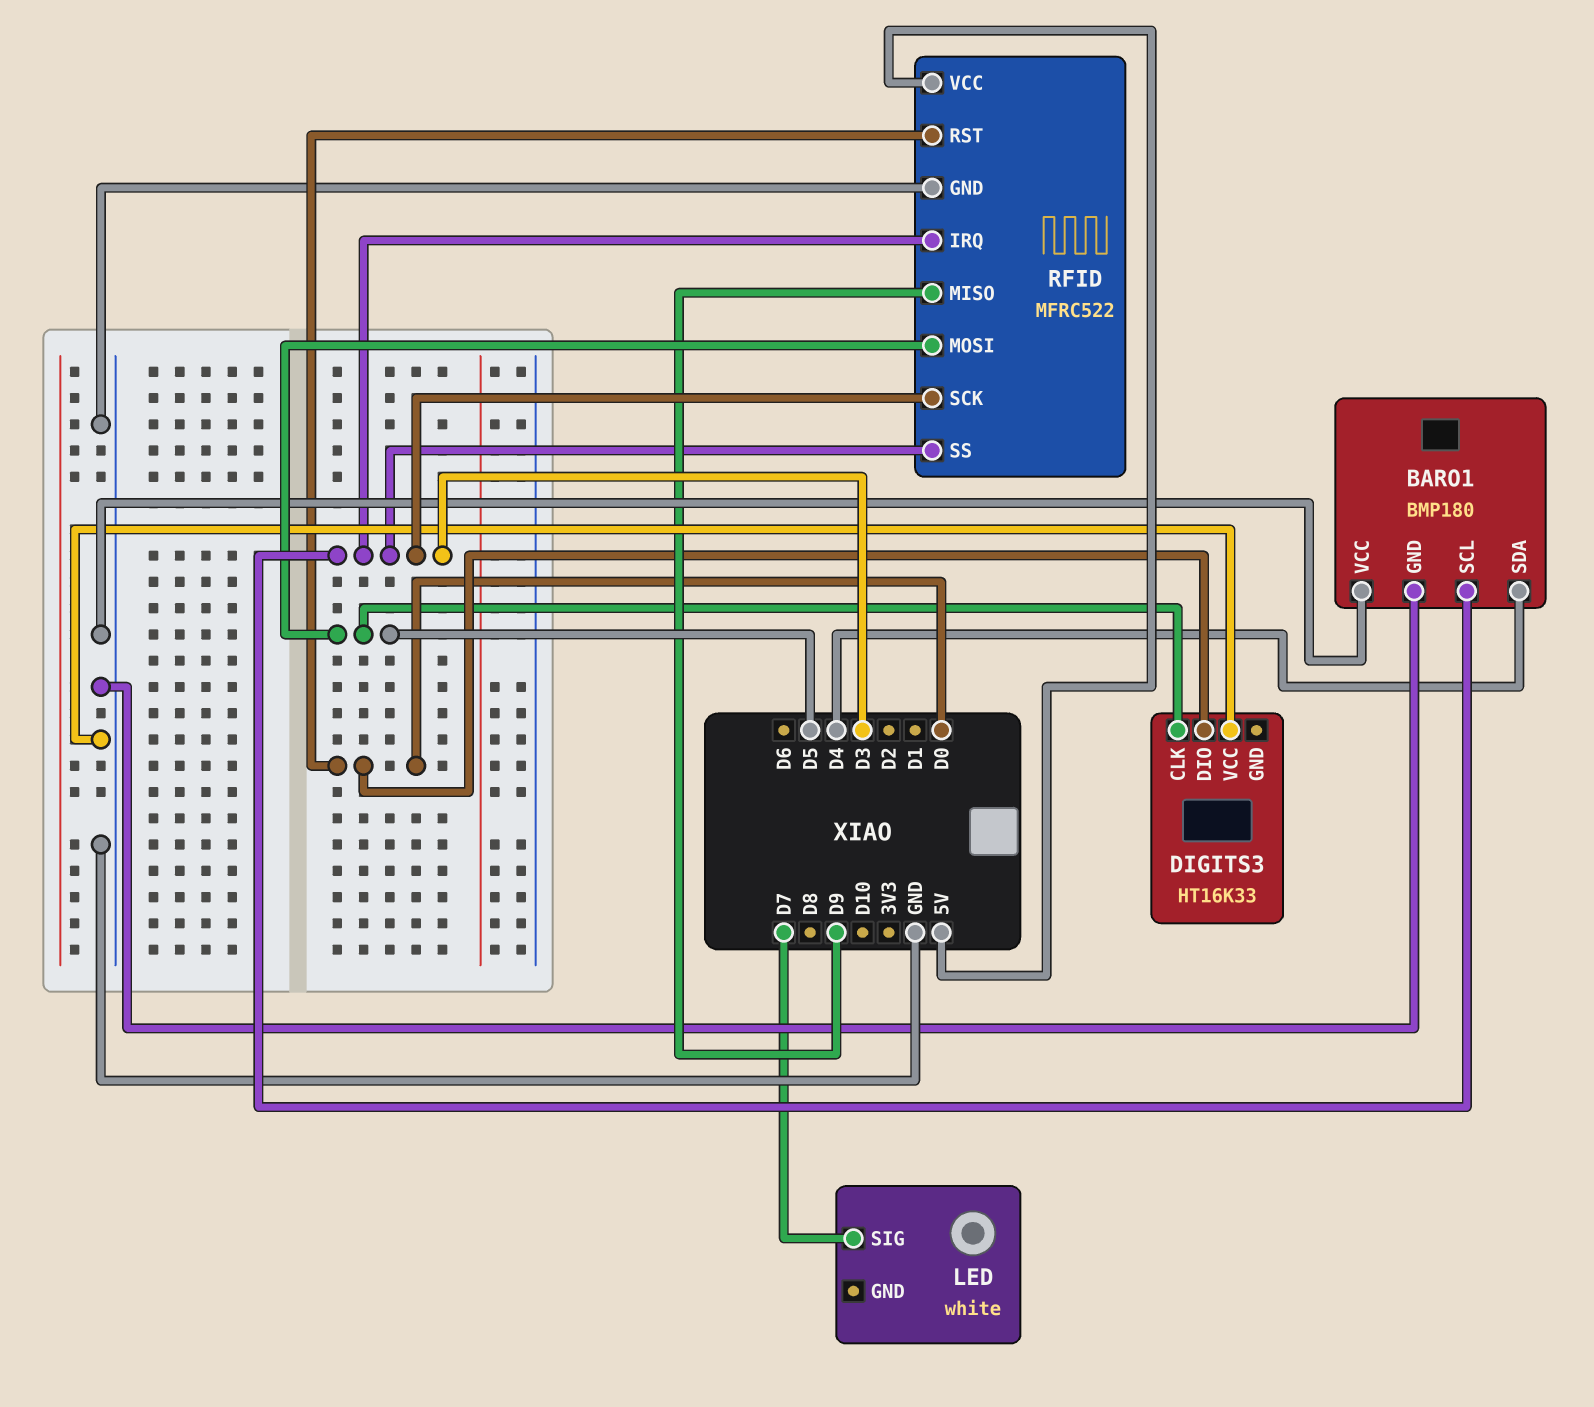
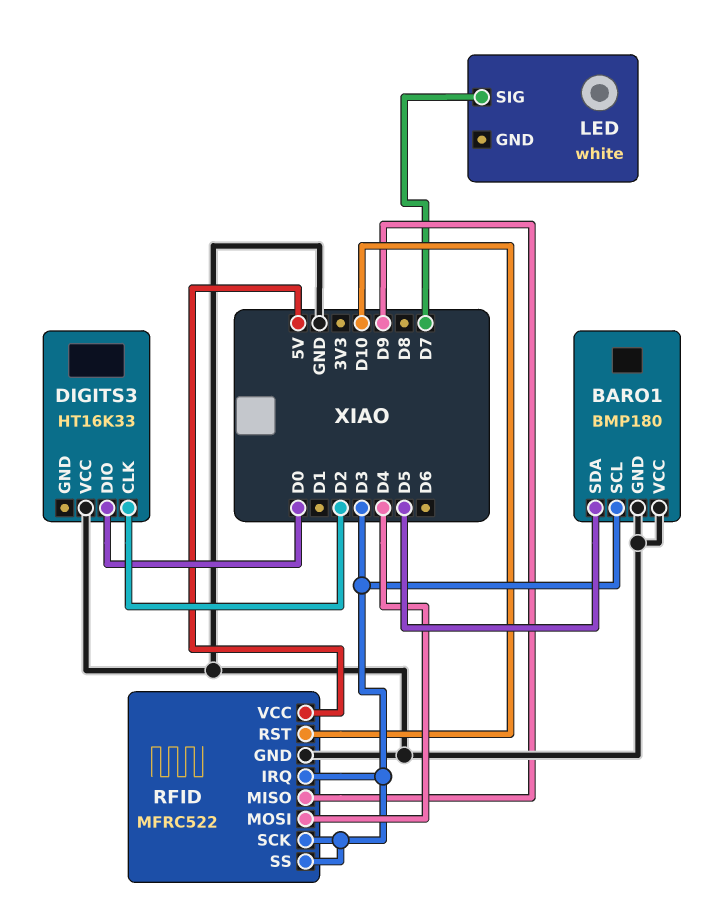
BARO1 pin SDA: D4 -> D5
DIGITS3 pin CLK: D5 -> D2
RFID pin MOSI: D5 -> D4
RFID pin RST: D0 -> D10

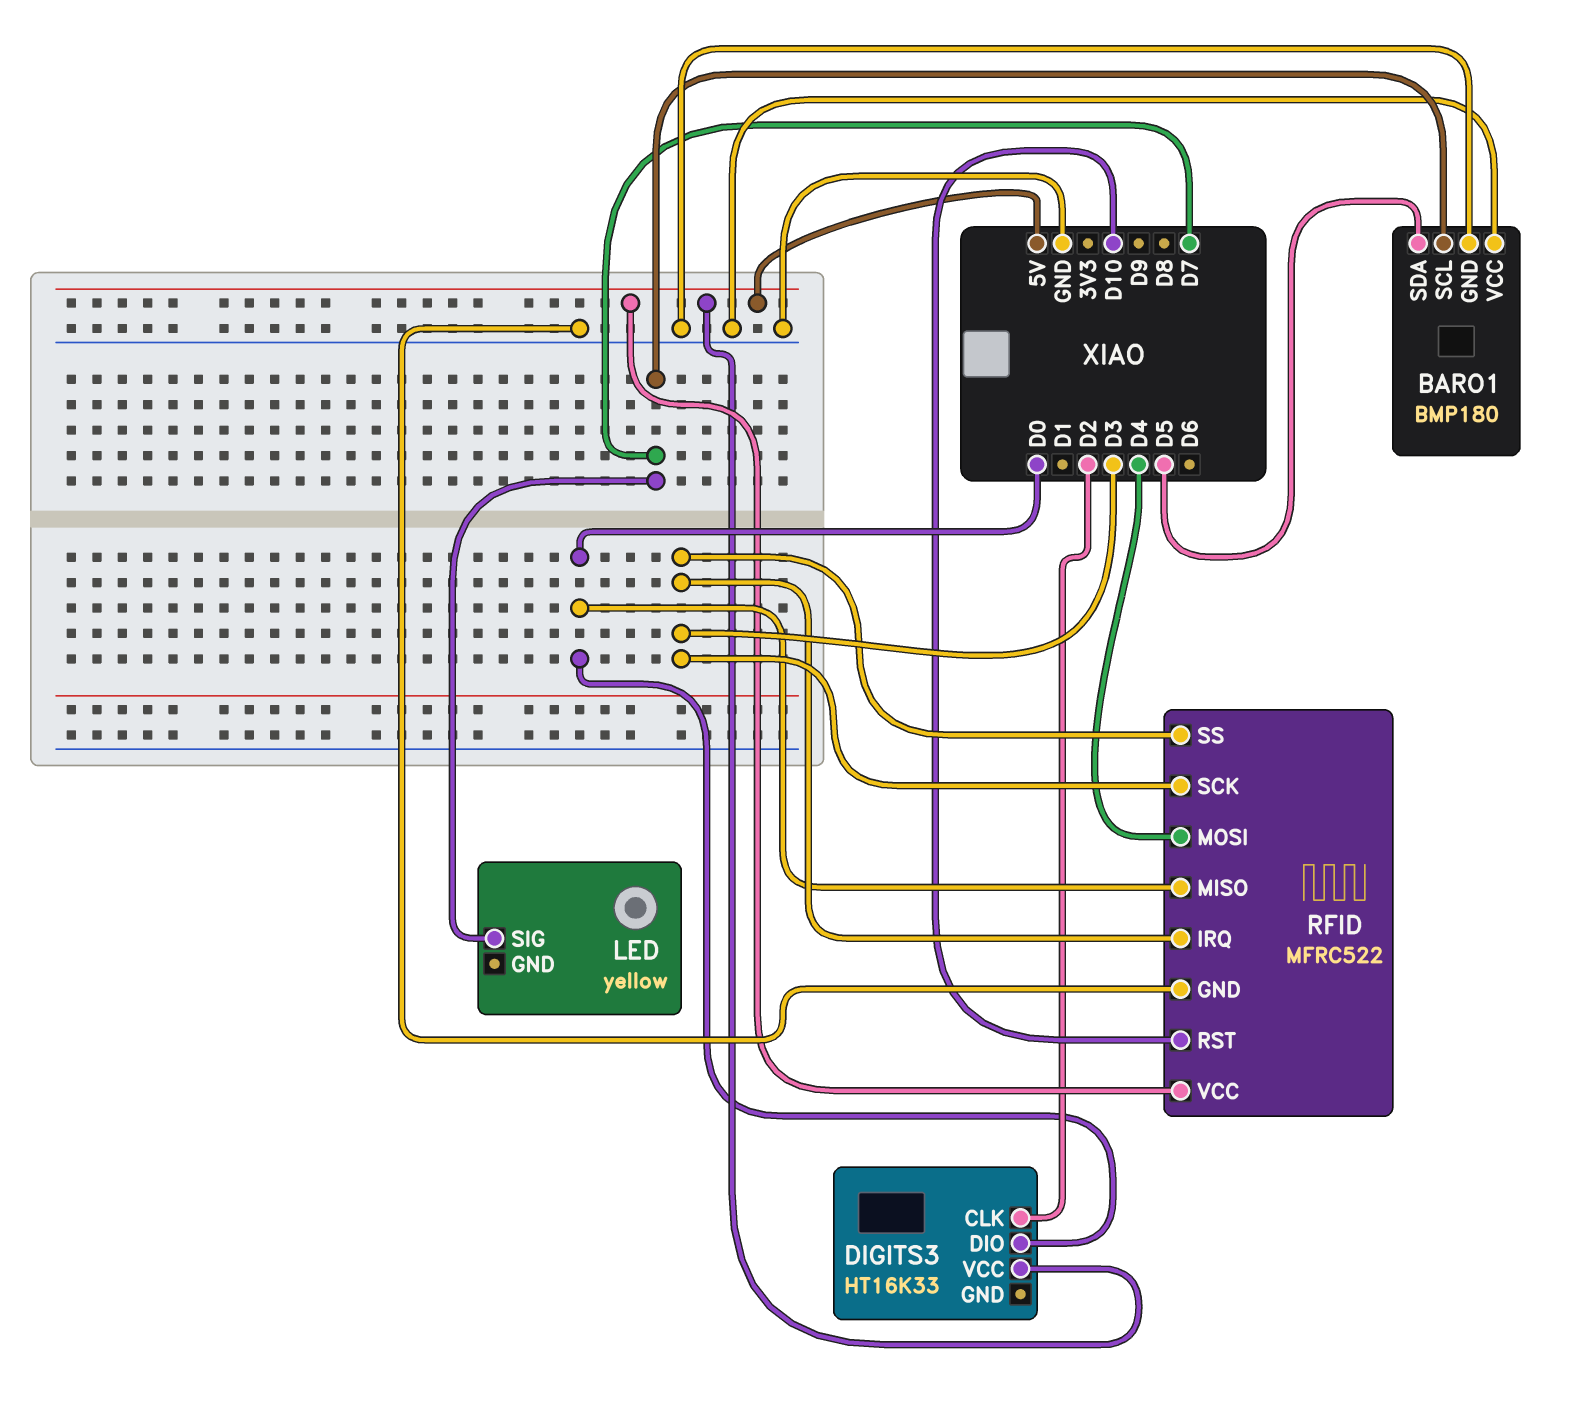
BARO1 pin SCL: D3 -> D7
DIGITS3 pin VCC: GND -> 5V
LED: white -> yellow
RFID pin MISO: D9 -> D0

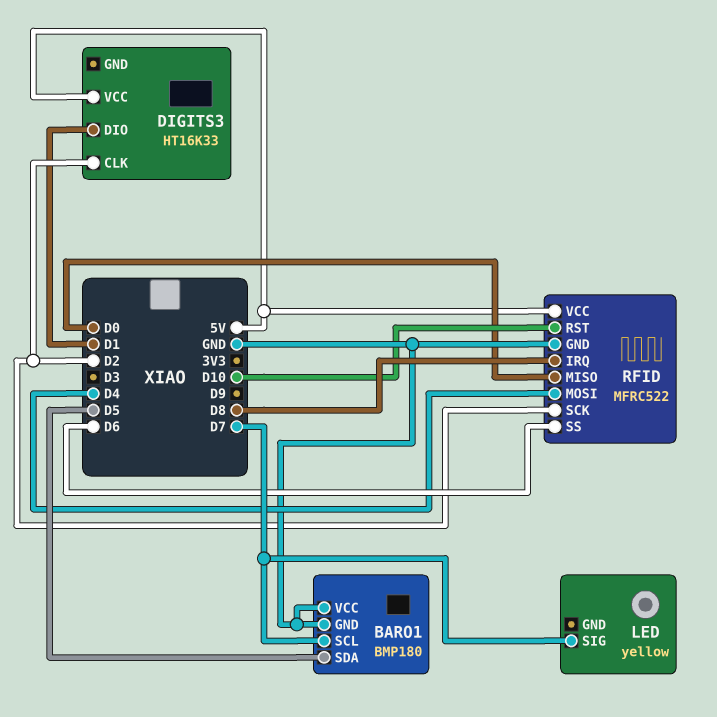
DIGITS3 pin DIO: D0 -> D1
RFID pin IRQ: D3 -> D8
RFID pin SCK: D3 -> D2
RFID pin SS: D3 -> D6

